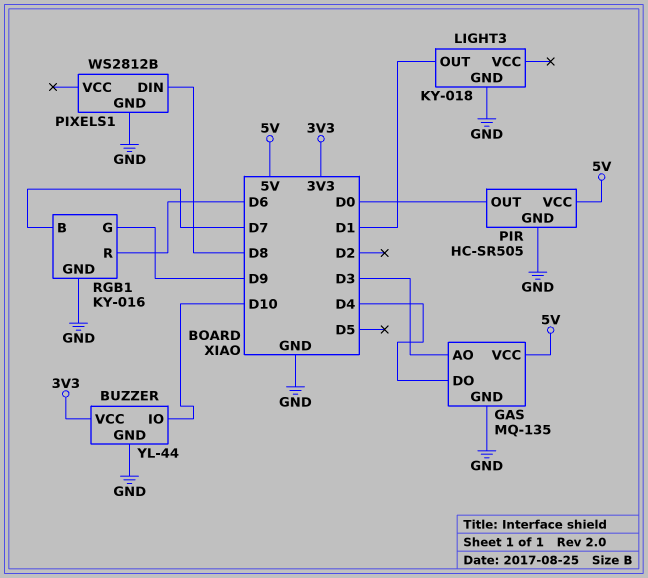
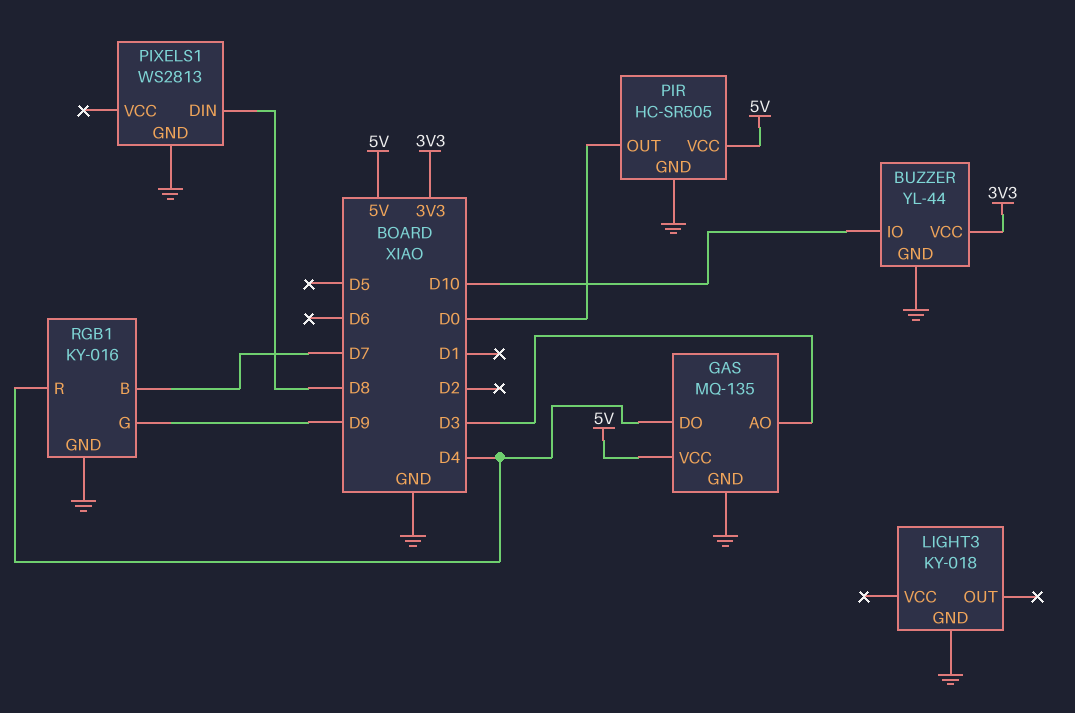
LIGHT3 pin OUT: D1 -> none
PIXELS1: WS2812B -> WS2813
RGB1 pin R: D6 -> D4

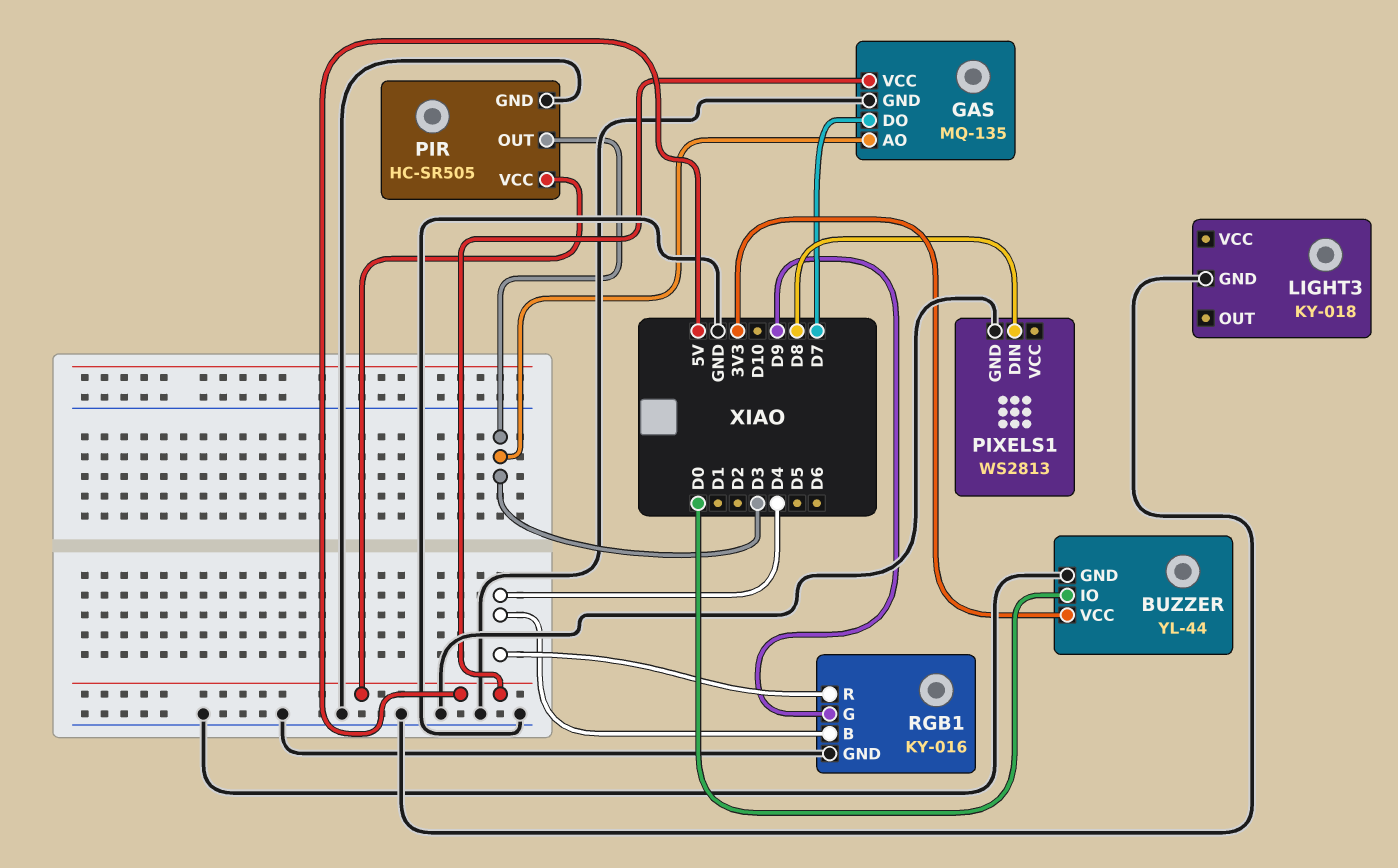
BUZZER pin IO: D10 -> D0
GAS pin DO: D4 -> D7
PIR pin OUT: D0 -> D3
RGB1 pin B: D7 -> D4

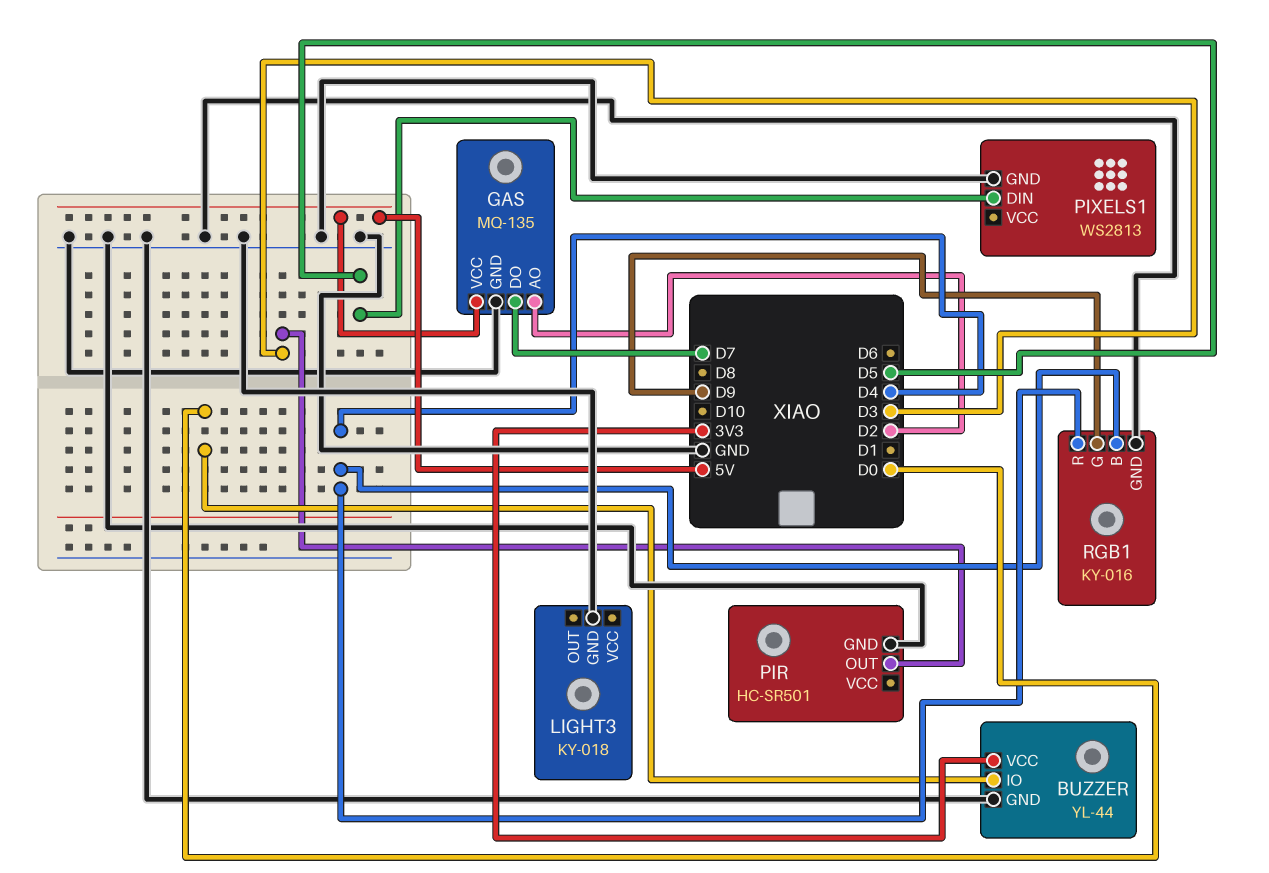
GAS pin AO: D3 -> D2
PIR: HC-SR505 -> HC-SR501
PIR pin VCC: 5V -> none
PIXELS1 pin DIN: D8 -> D5

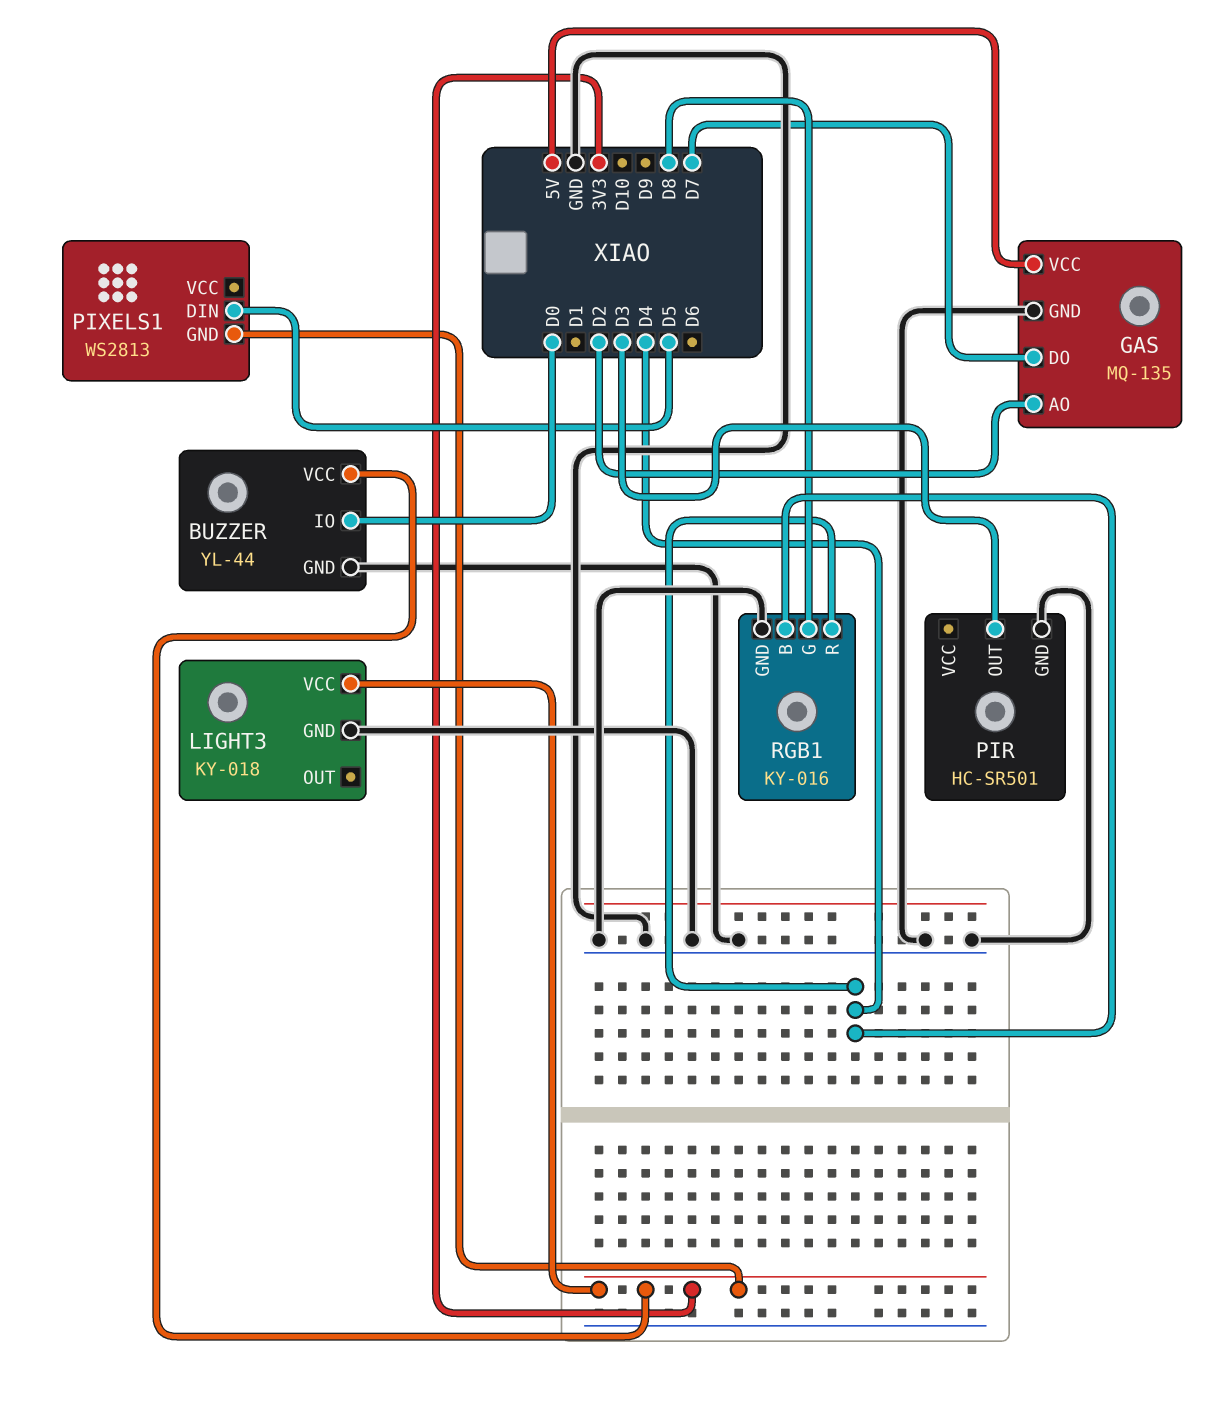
LIGHT3 pin VCC: none -> 3V3
PIXELS1 pin GND: GND -> 3V3
RGB1 pin G: D9 -> D8

